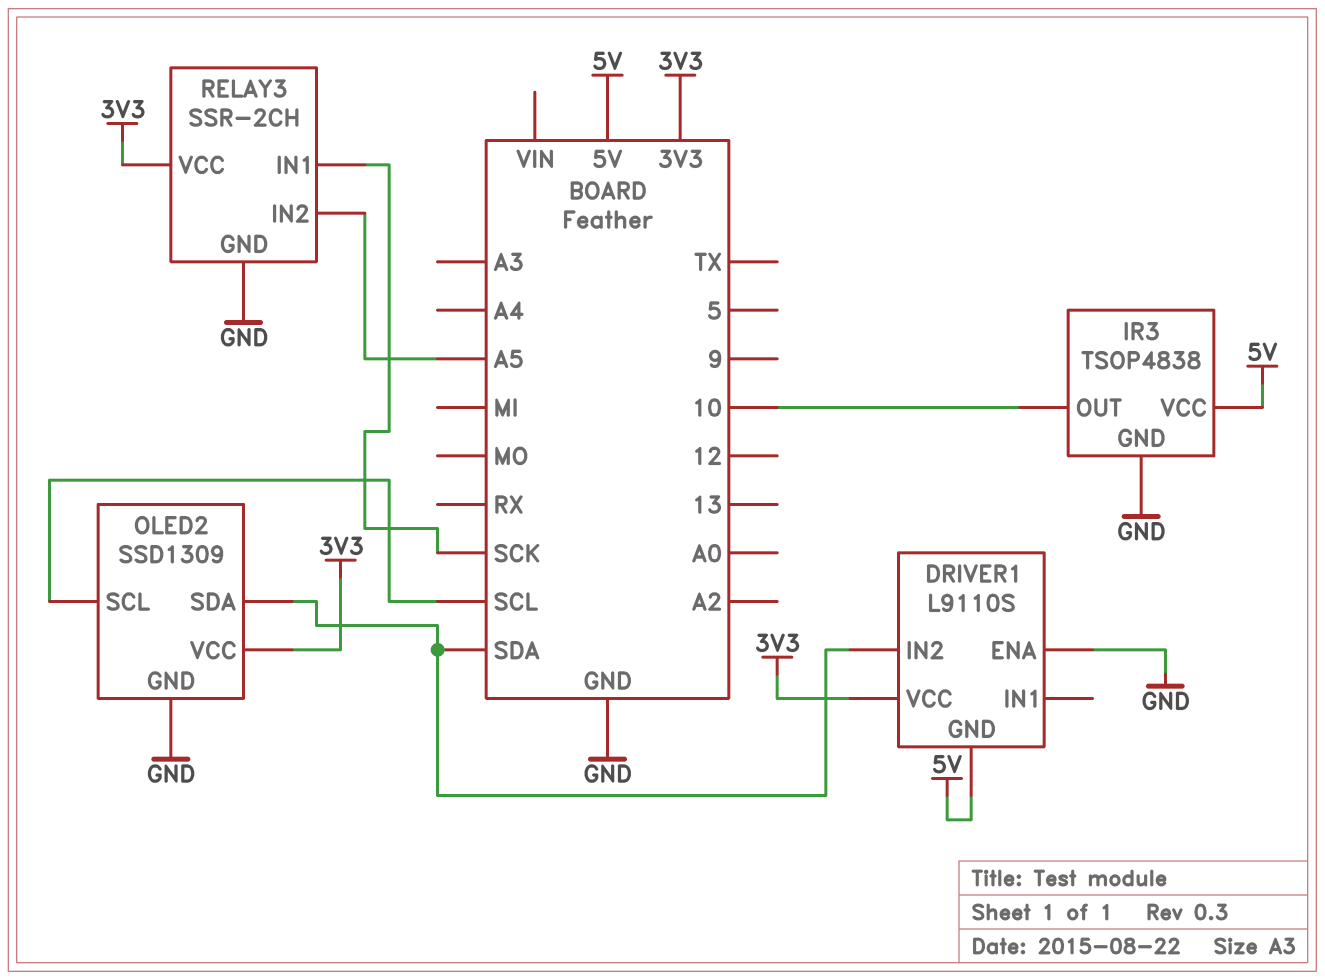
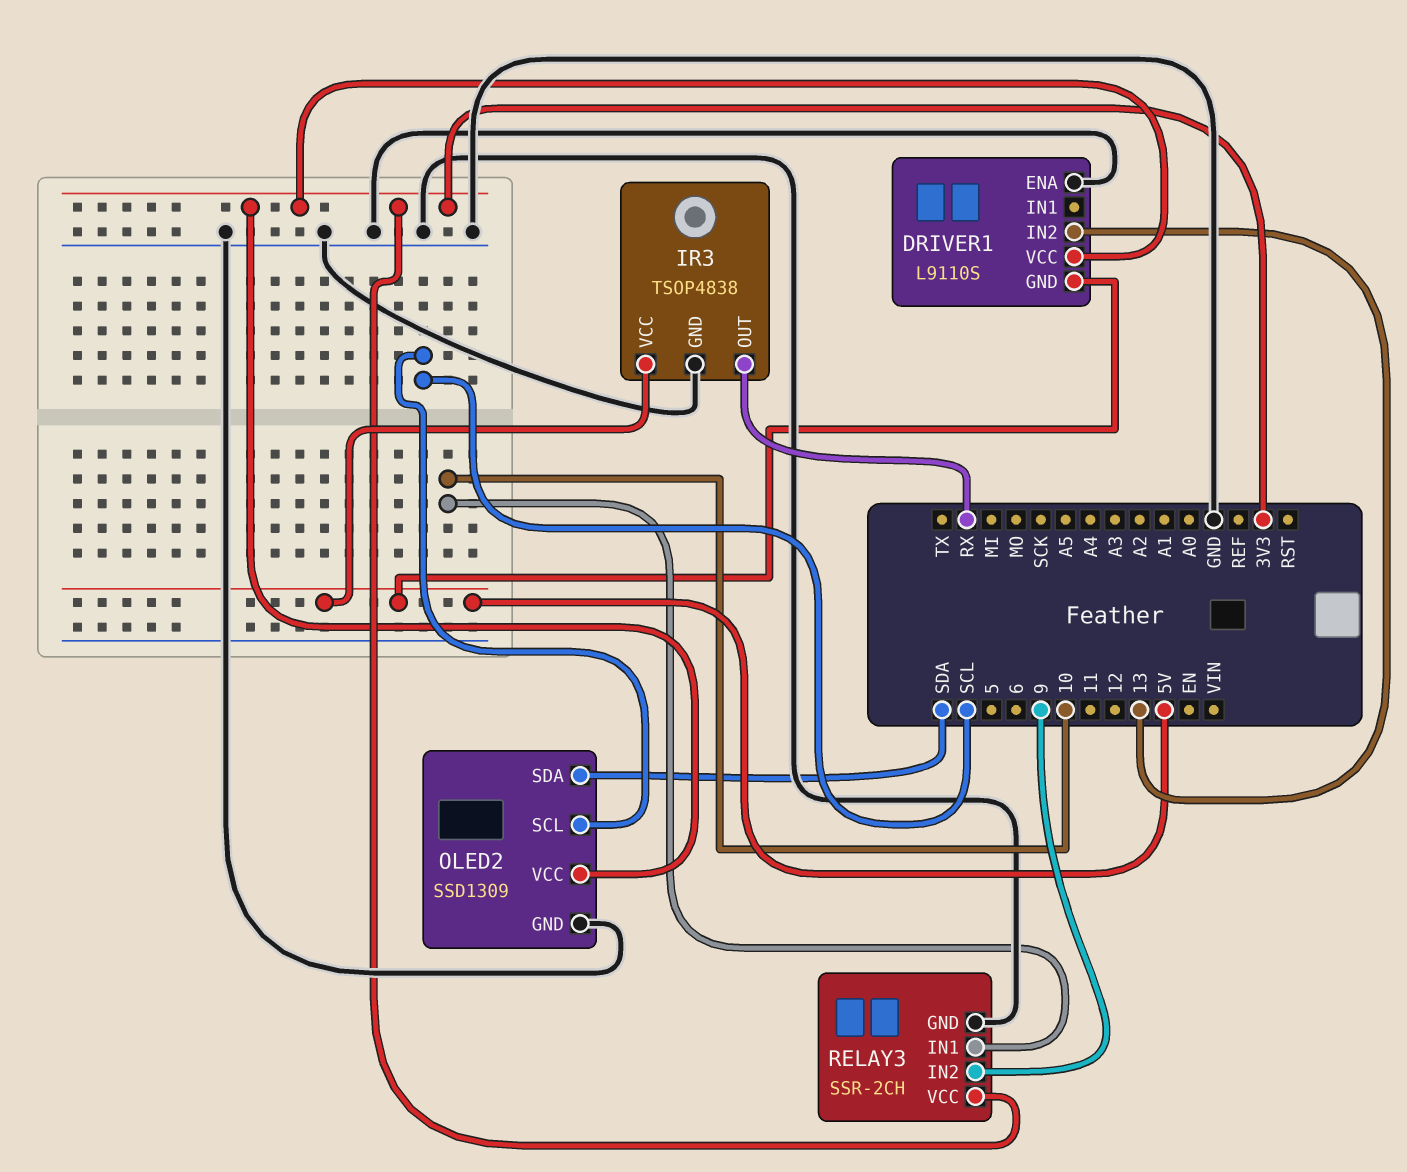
DRIVER1 pin IN2: SDA -> 13
IR3 pin OUT: 10 -> RX
RELAY3 pin IN1: SCK -> 10
RELAY3 pin IN2: A5 -> 9

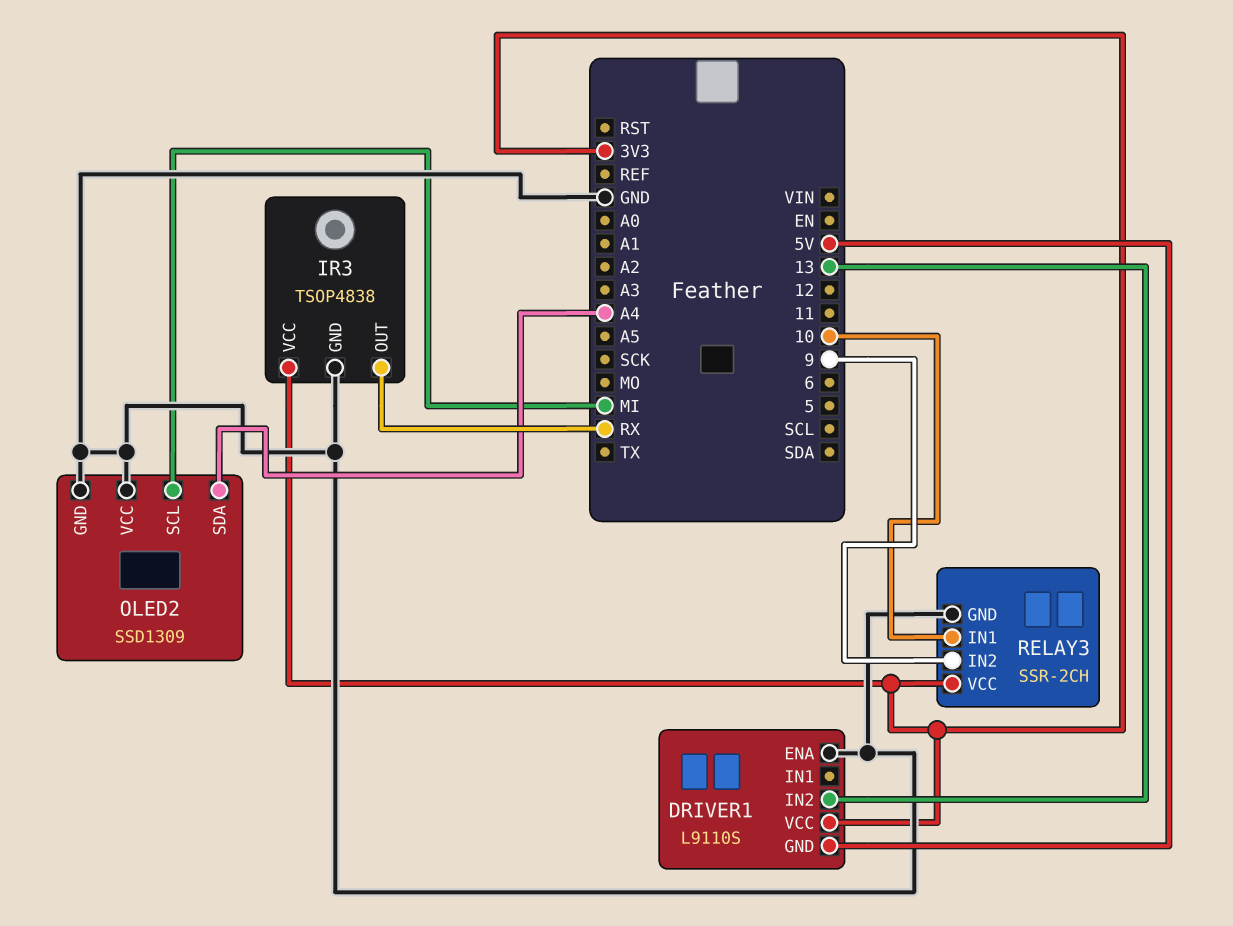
IR3 pin VCC: 5V -> 3V3
OLED2 pin SCL: SCL -> MI
OLED2 pin SDA: SDA -> A4
OLED2 pin VCC: 3V3 -> GND

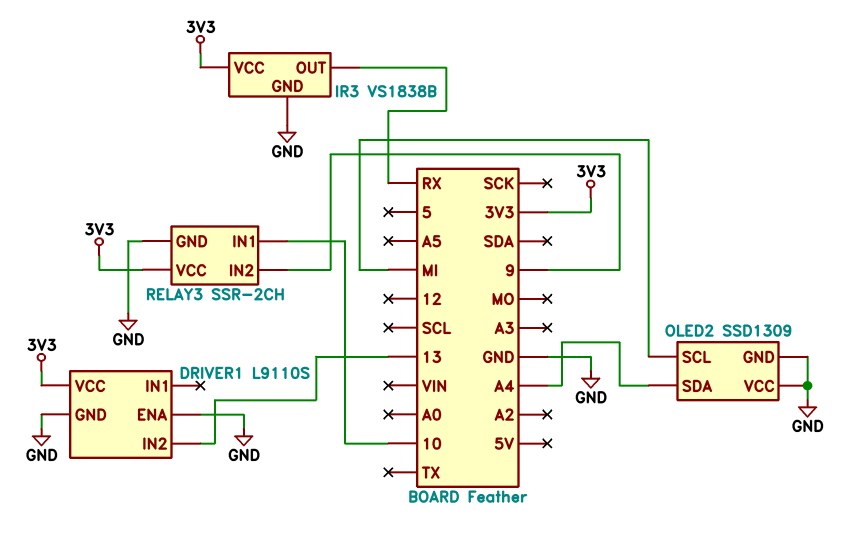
DRIVER1 pin GND: 5V -> GND
IR3: TSOP4838 -> VS1838B

